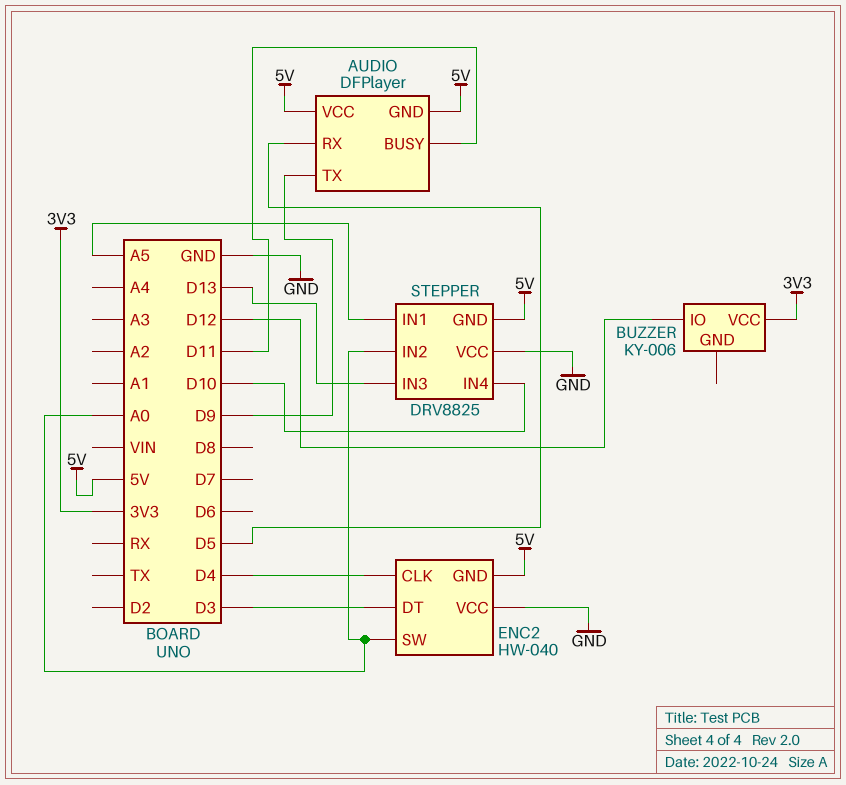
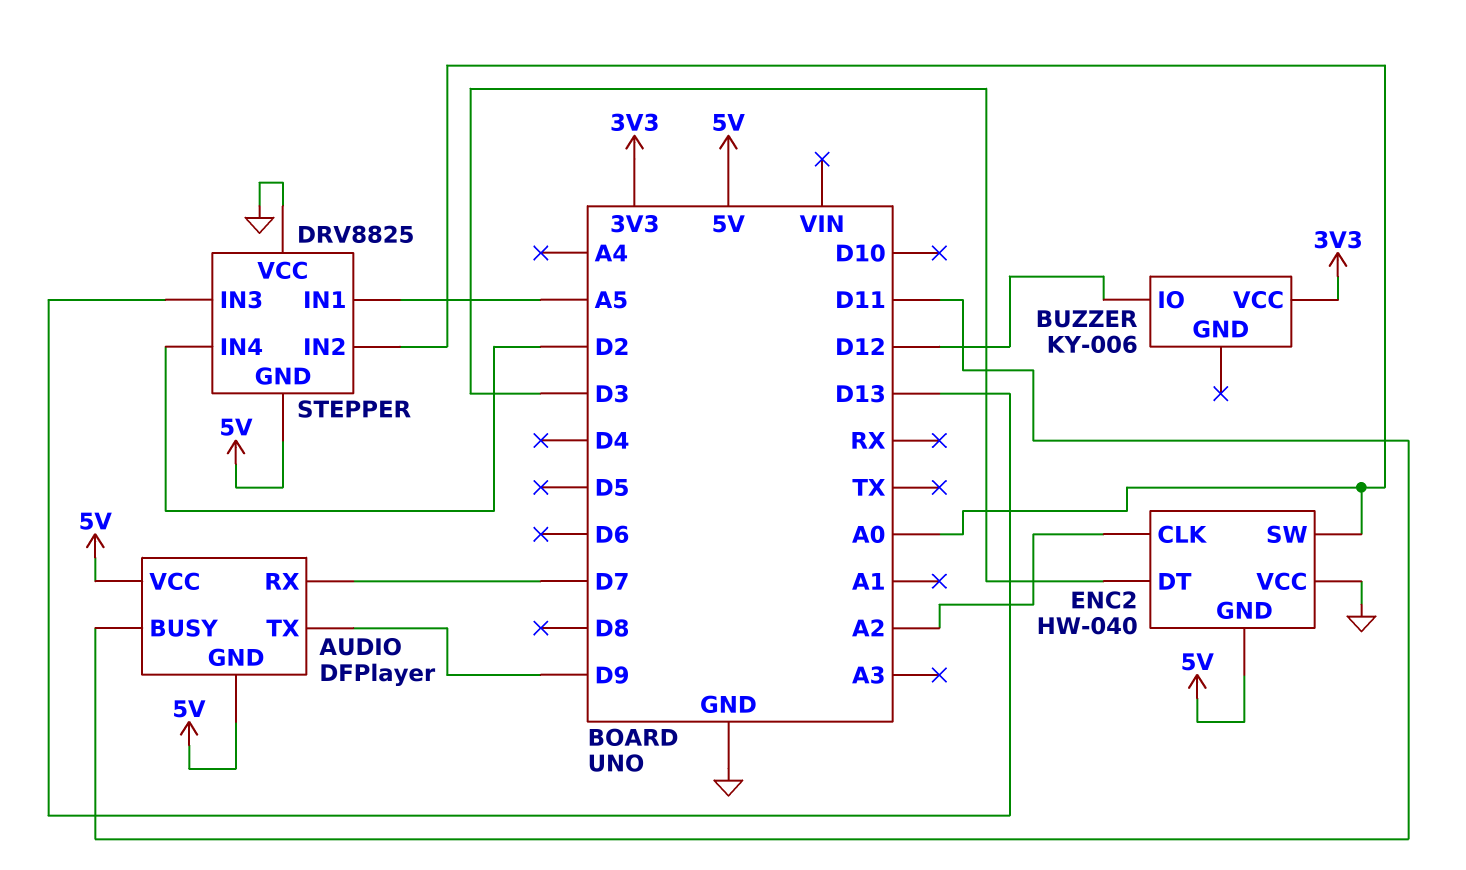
AUDIO pin RX: D5 -> D7
ENC2 pin CLK: D4 -> A2
STEPPER pin IN4: D10 -> D2

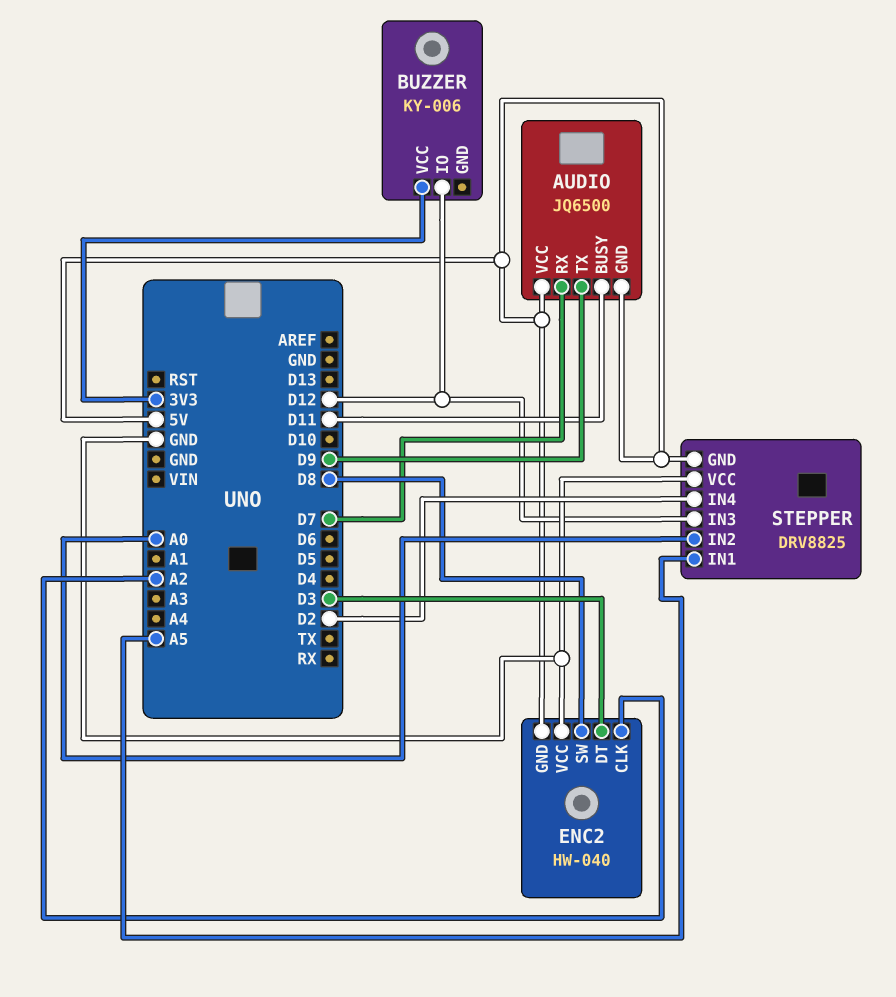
AUDIO: DFPlayer -> JQ6500
ENC2 pin SW: A0 -> D8
STEPPER pin IN3: D13 -> D12

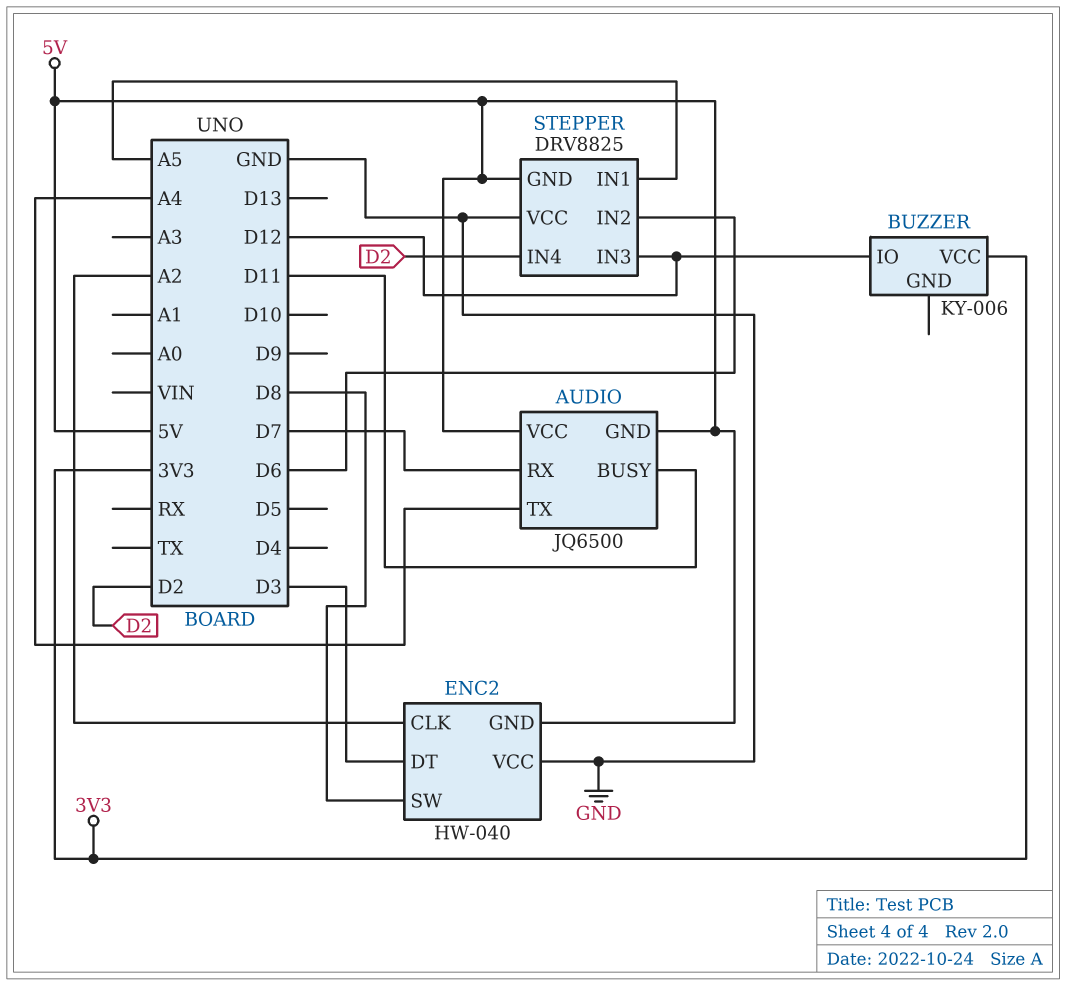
AUDIO pin TX: D9 -> A4
STEPPER pin IN2: A0 -> D6

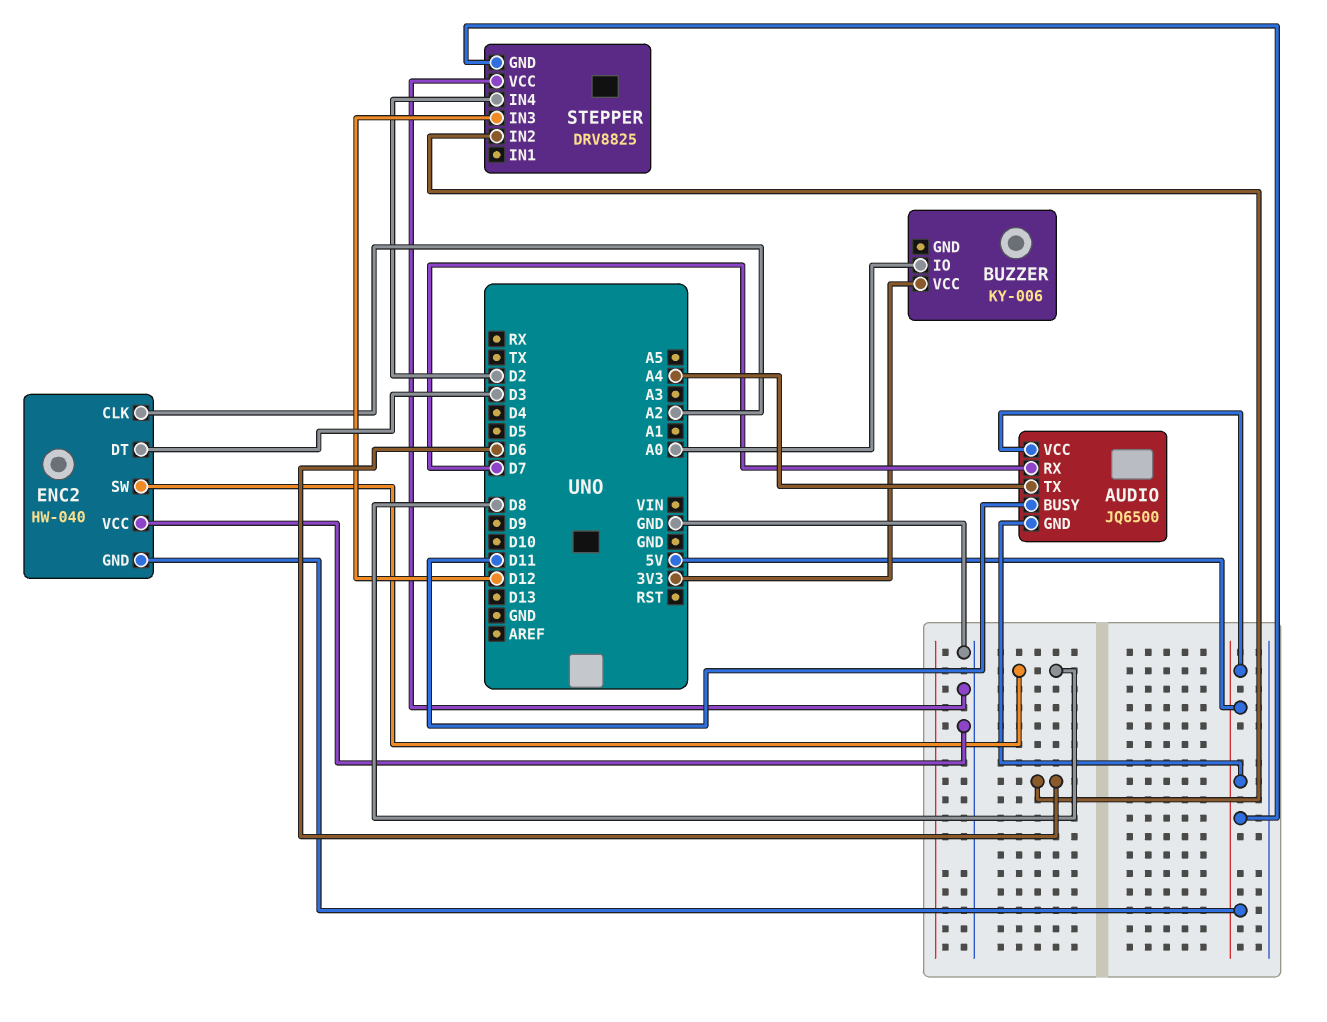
BUZZER pin IO: D12 -> A0
STEPPER pin IN1: A5 -> none

